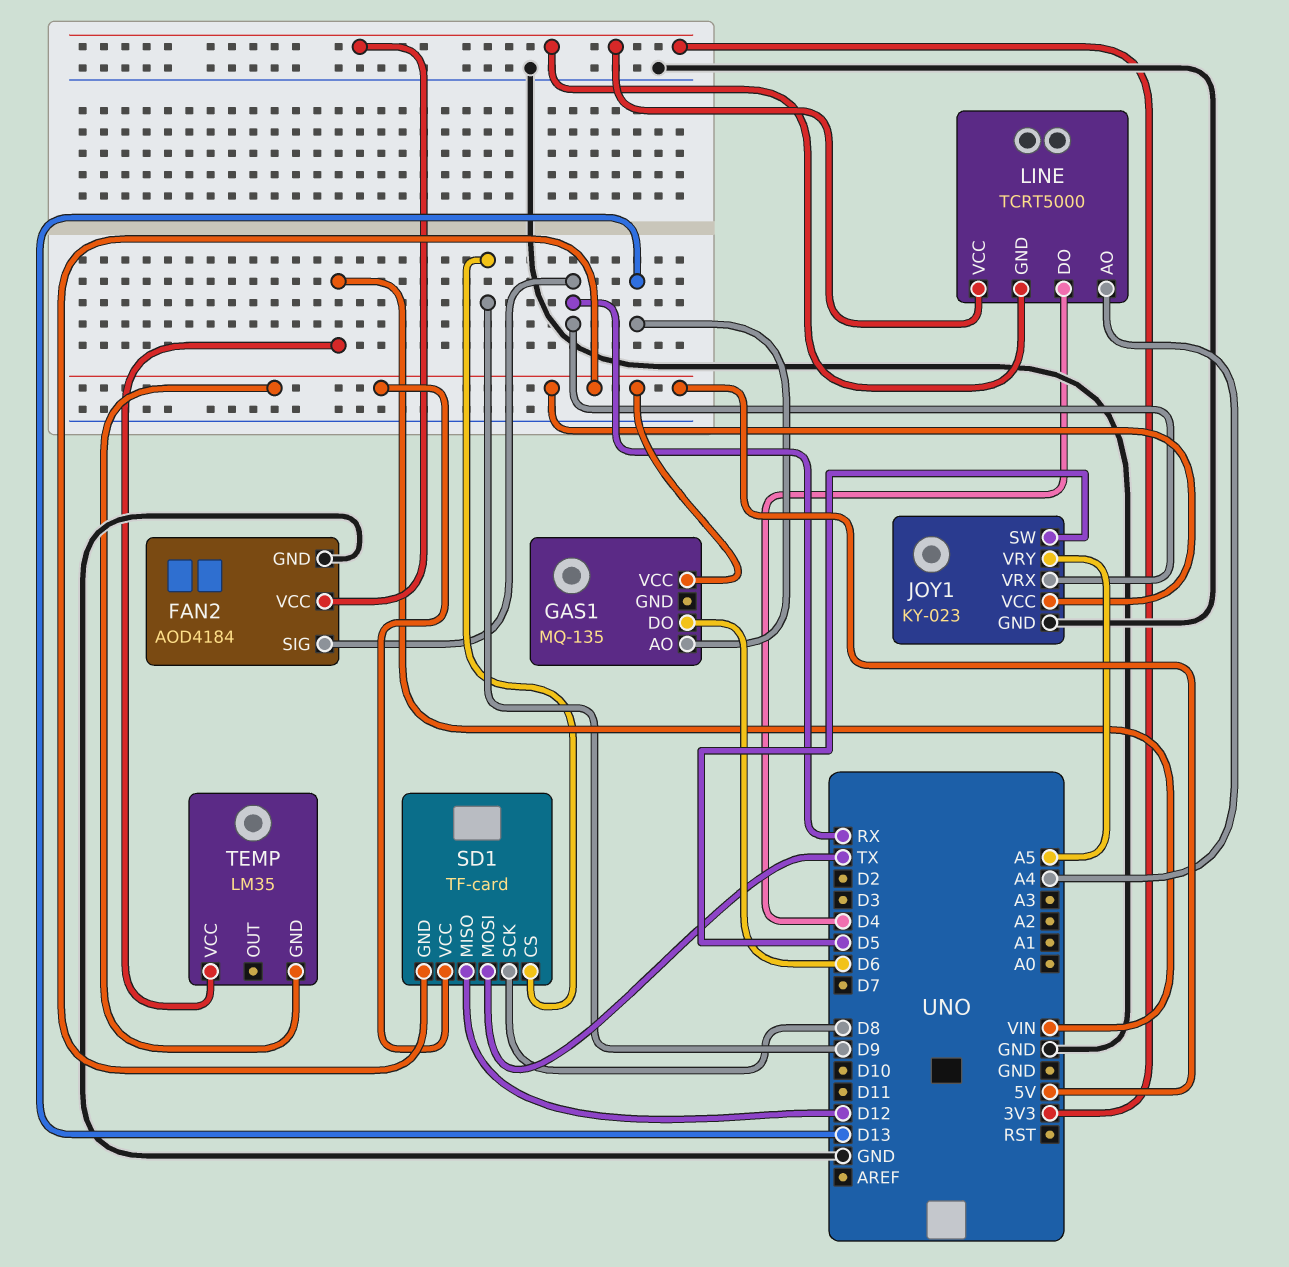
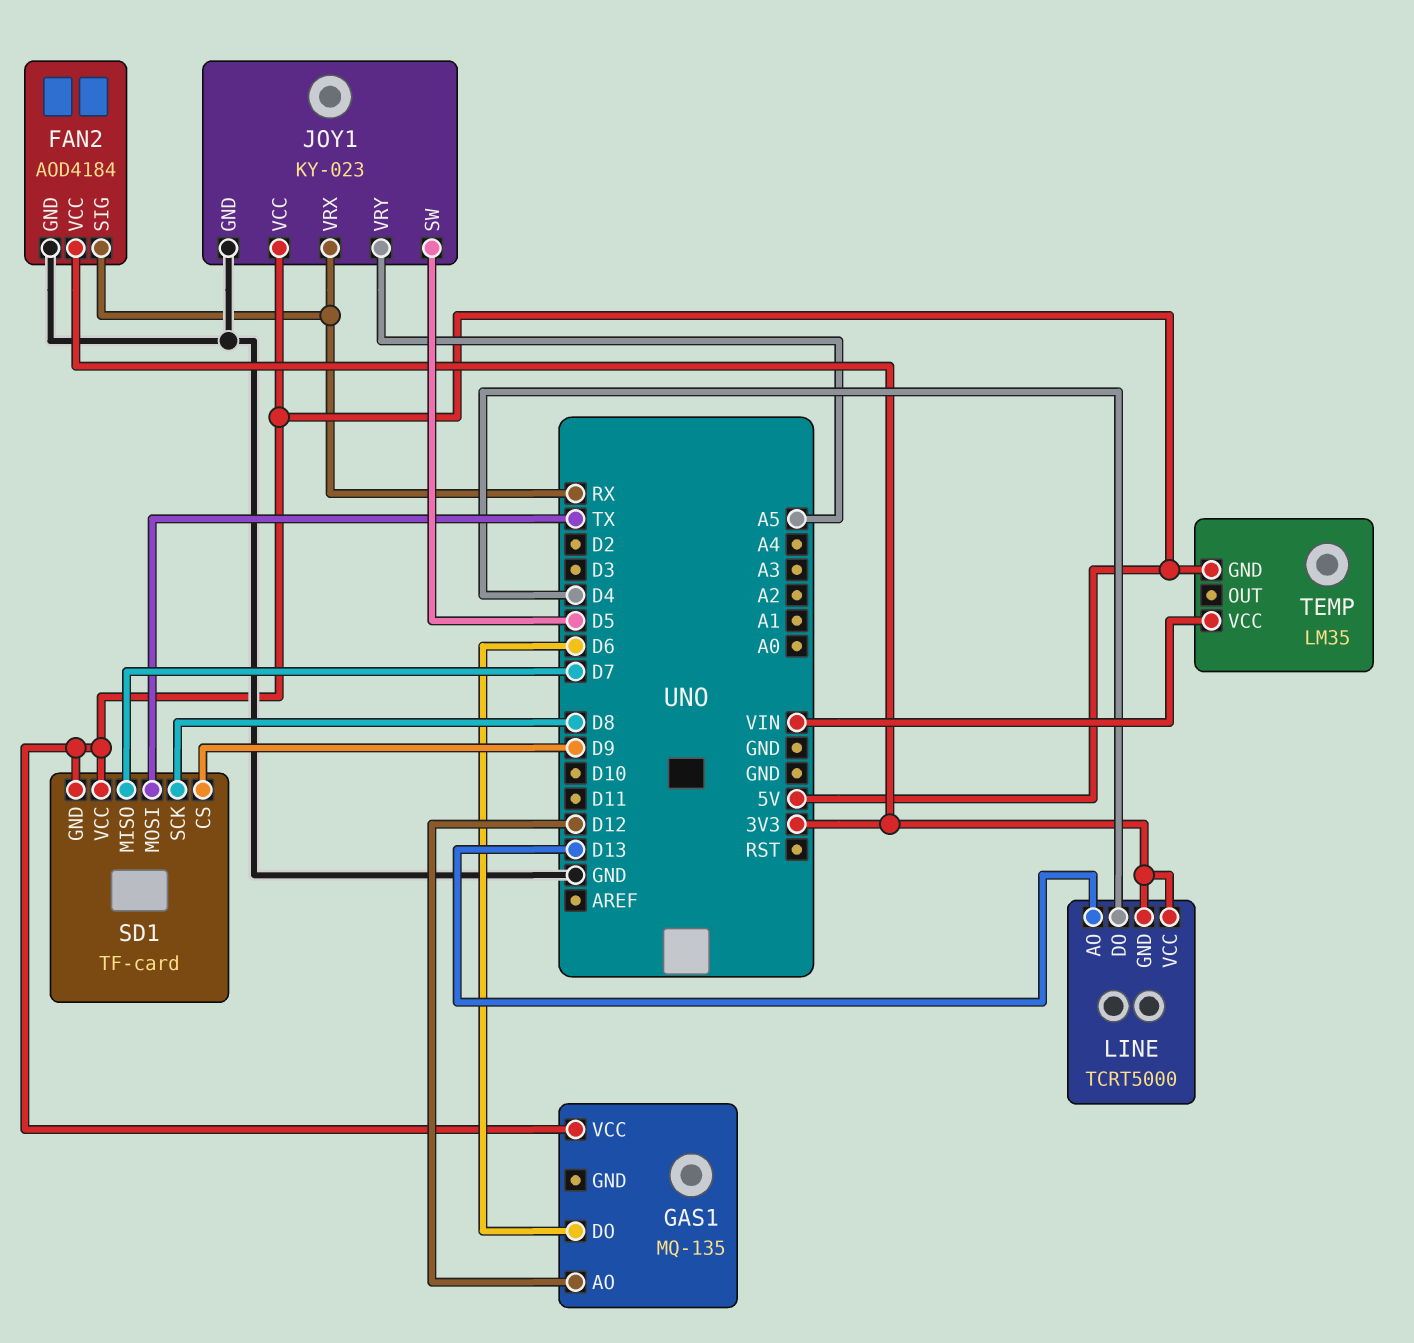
GAS1 pin AO: D13 -> D12
LINE pin AO: A4 -> D13
SD1 pin MISO: D12 -> D7

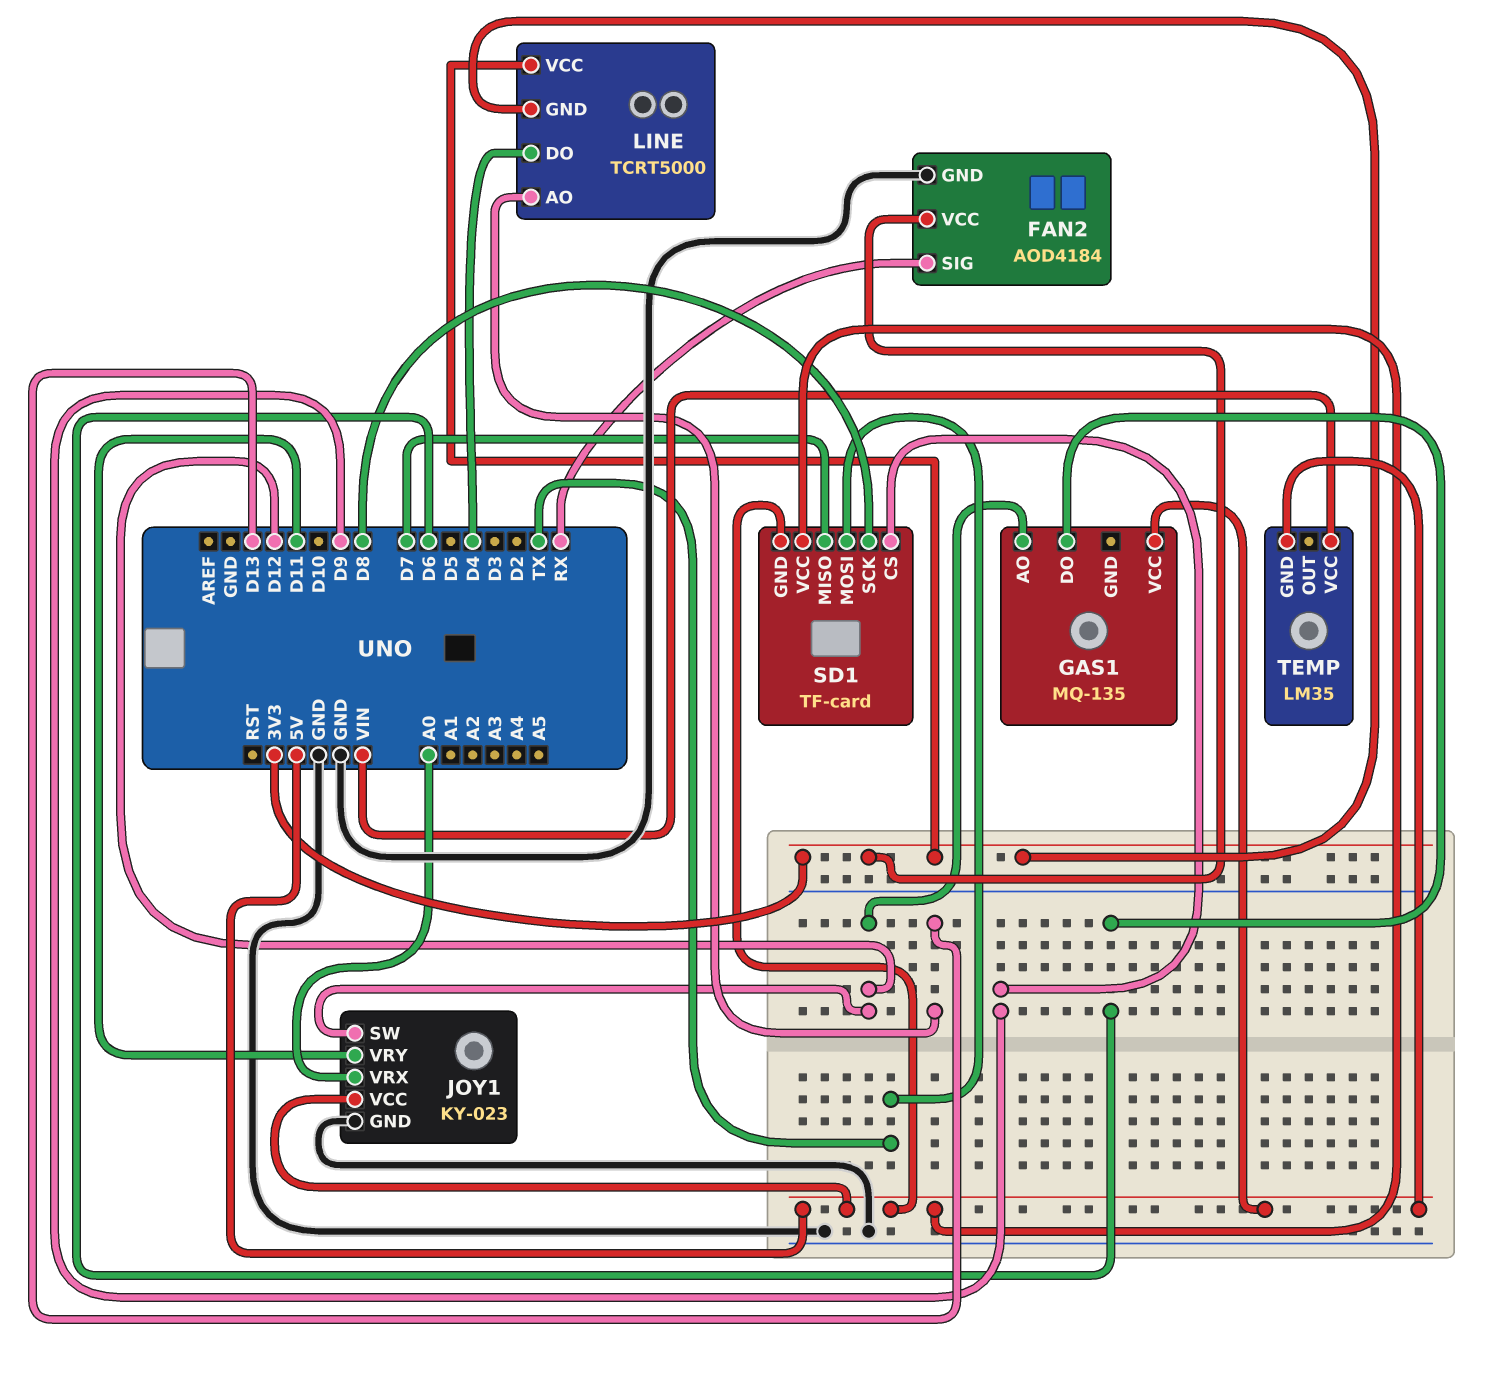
JOY1 pin SW: D5 -> D12
JOY1 pin VRX: RX -> A0
JOY1 pin VRY: A5 -> D11

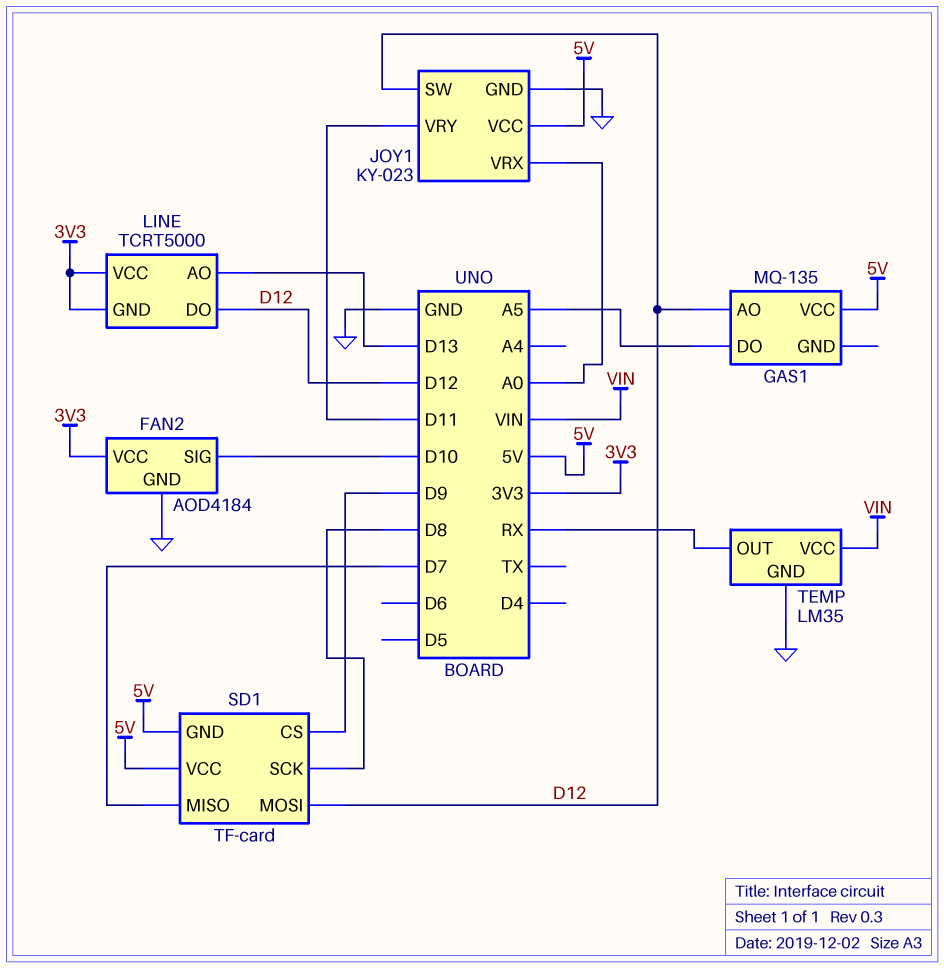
FAN2 pin SIG: RX -> D10
GAS1 pin DO: D6 -> A5
LINE pin DO: D4 -> D12
SD1 pin MOSI: TX -> D12
TEMP pin GND: 5V -> GND
TEMP pin OUT: none -> RX

